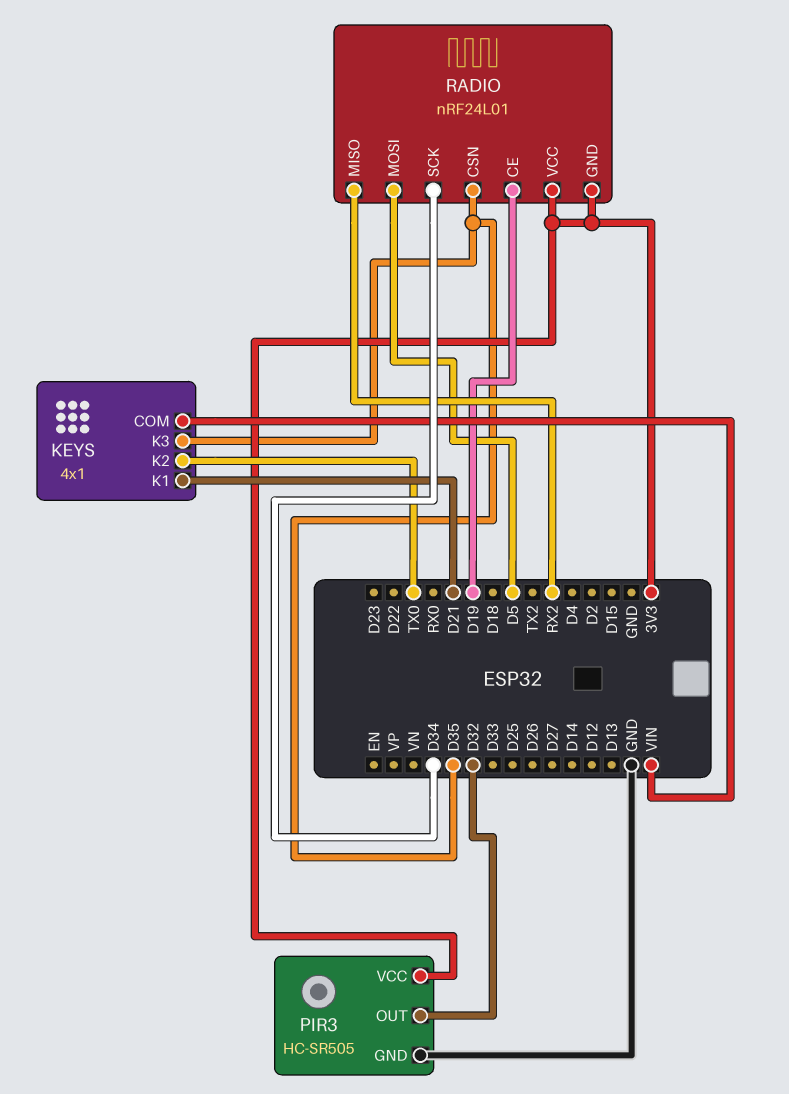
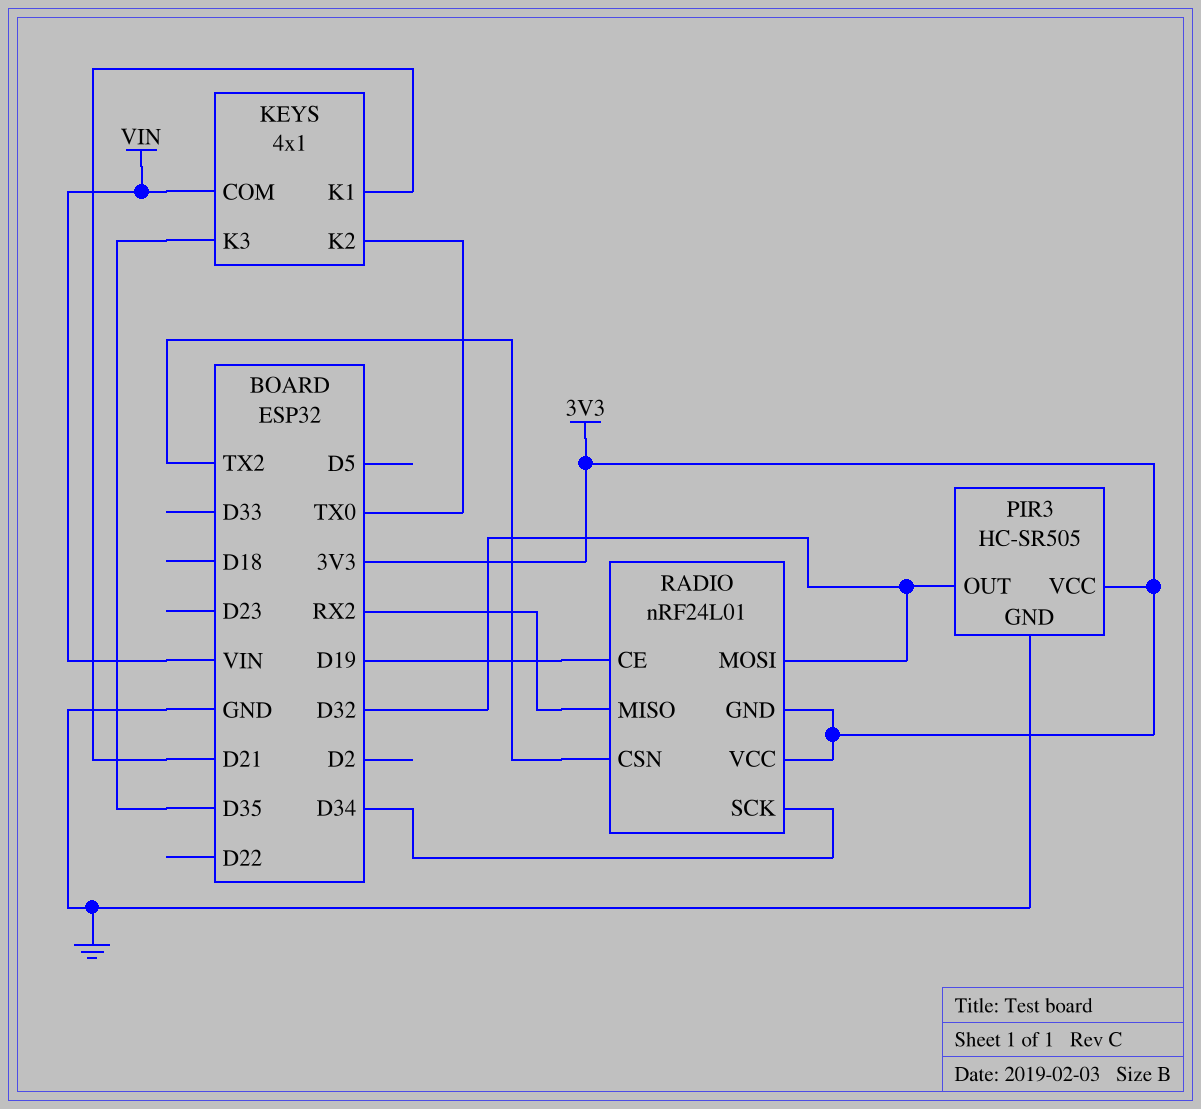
RADIO pin CSN: D35 -> TX2
RADIO pin MOSI: D5 -> D32

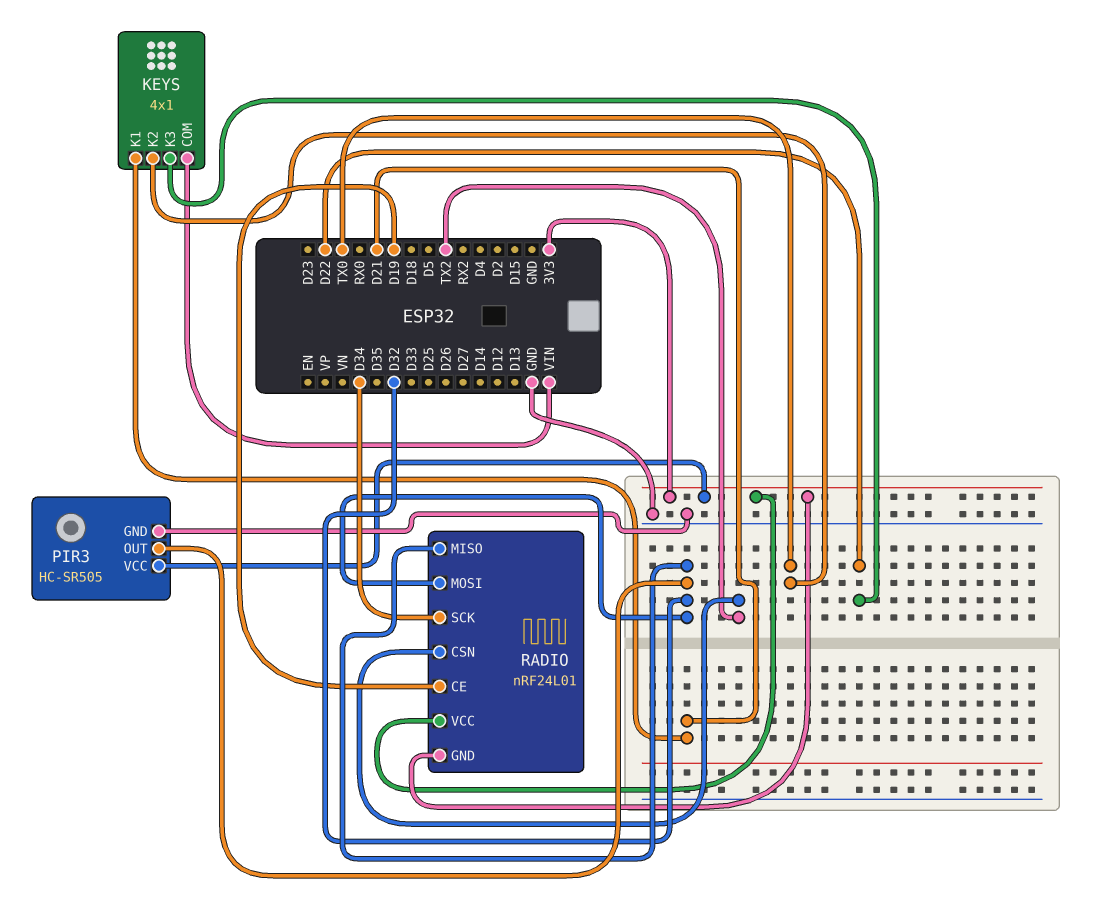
KEYS pin K3: D35 -> D22
RADIO pin MISO: RX2 -> D32

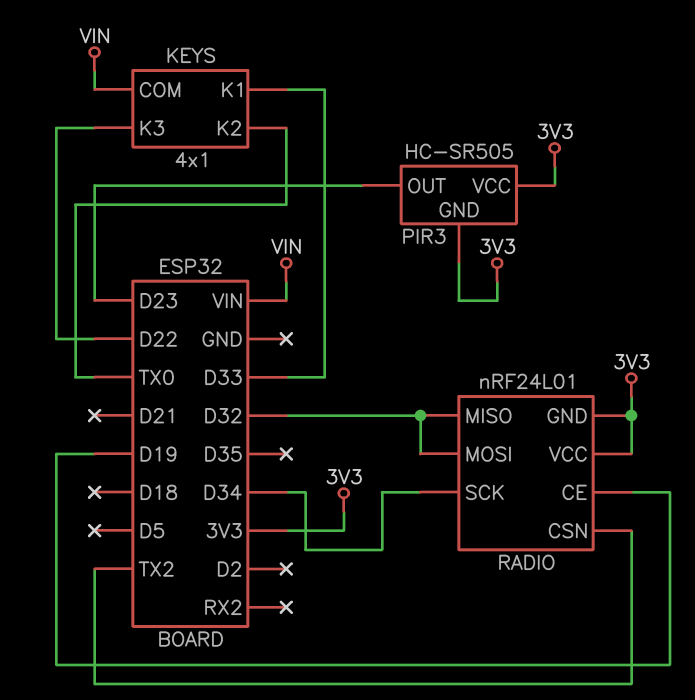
KEYS pin K1: D21 -> D33
PIR3 pin GND: GND -> 3V3
PIR3 pin OUT: D32 -> D23

